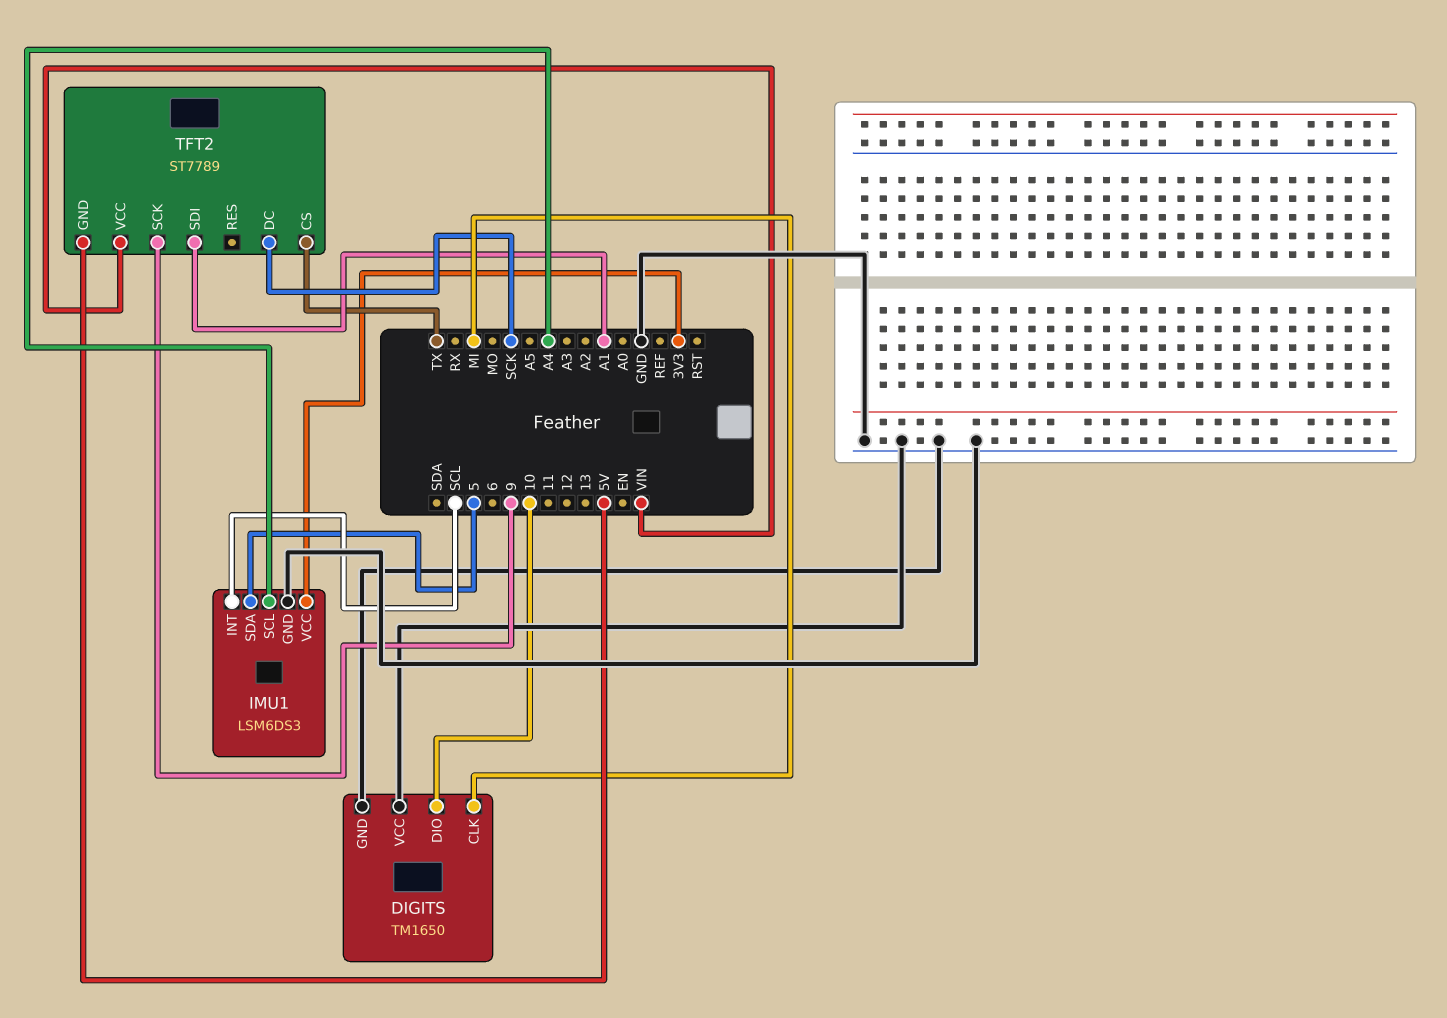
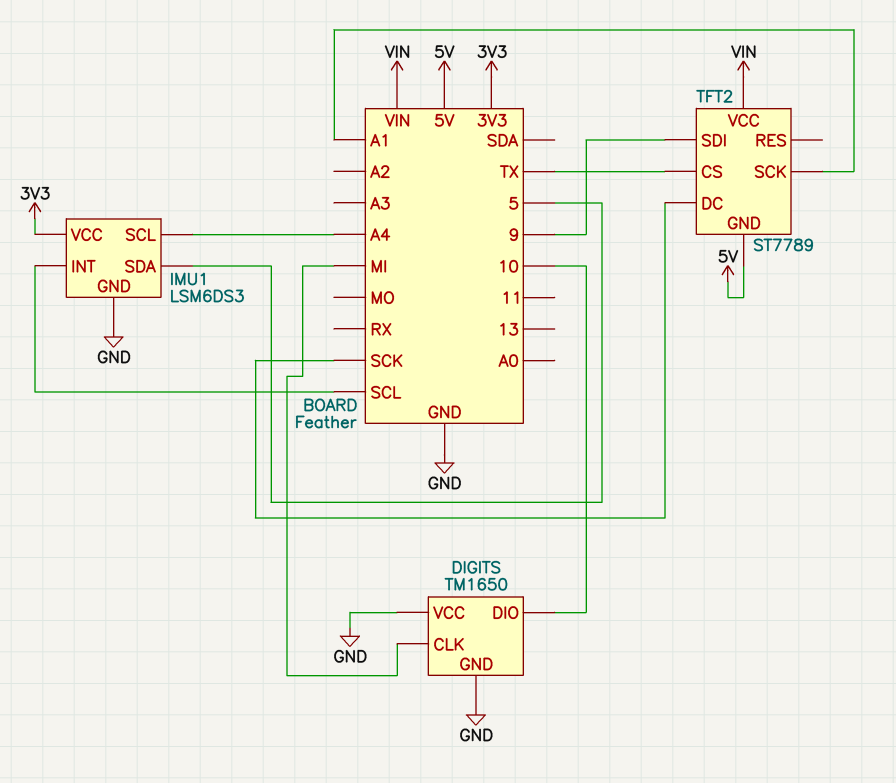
TFT2 pin SCK: 9 -> A1
TFT2 pin SDI: A1 -> 9

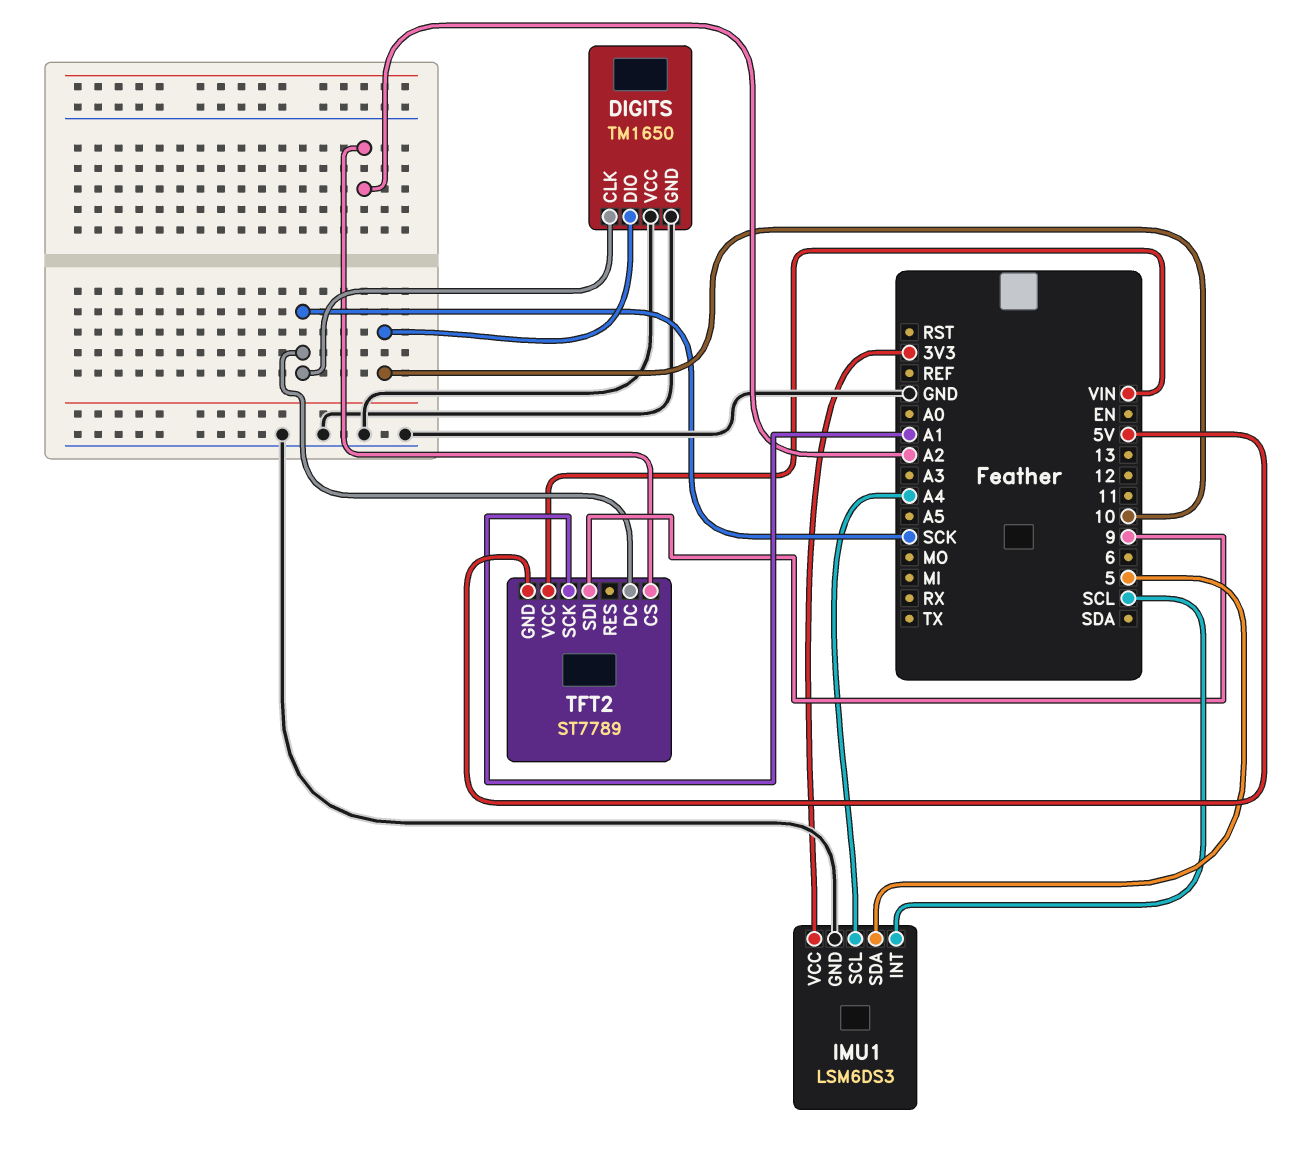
DIGITS pin CLK: MI -> SCK
TFT2 pin CS: TX -> A2

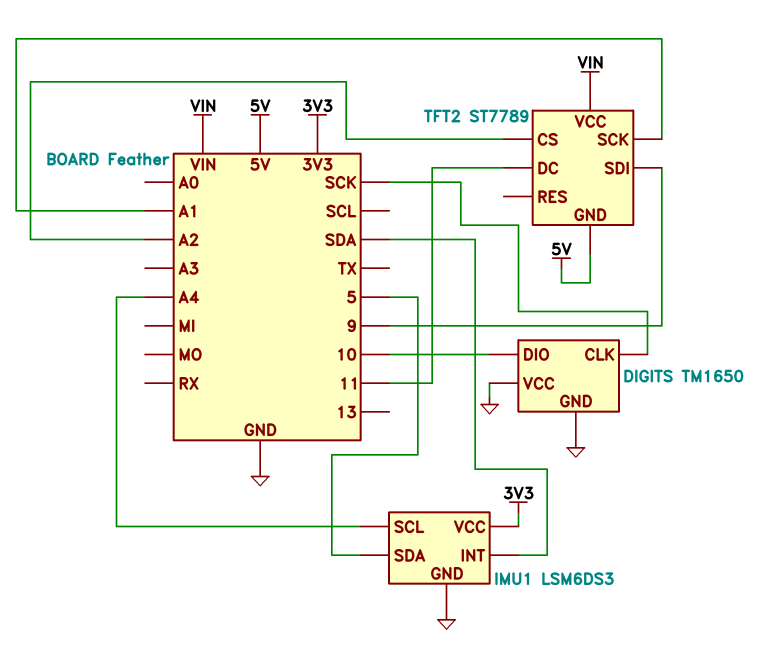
IMU1 pin INT: SCL -> SDA
TFT2 pin DC: SCK -> 11

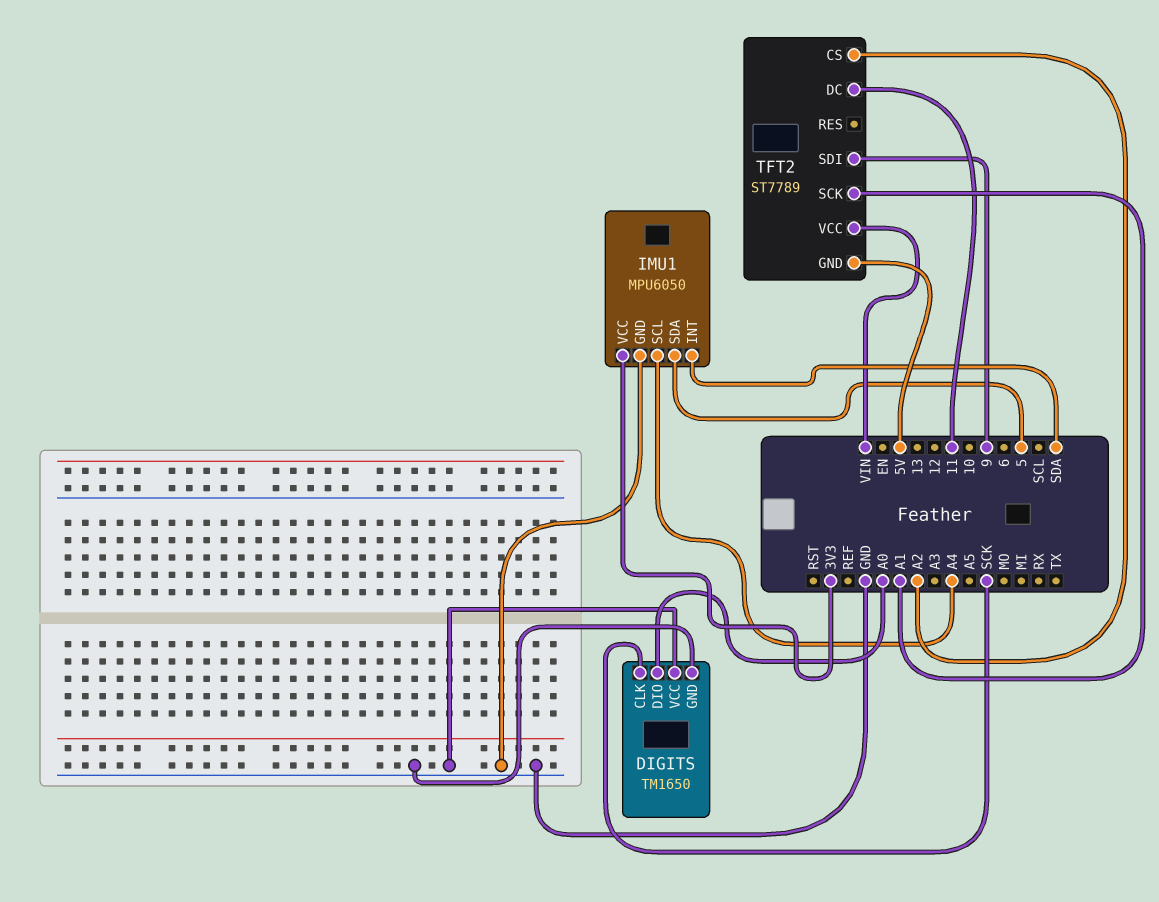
DIGITS pin DIO: 10 -> A0
IMU1: LSM6DS3 -> MPU6050

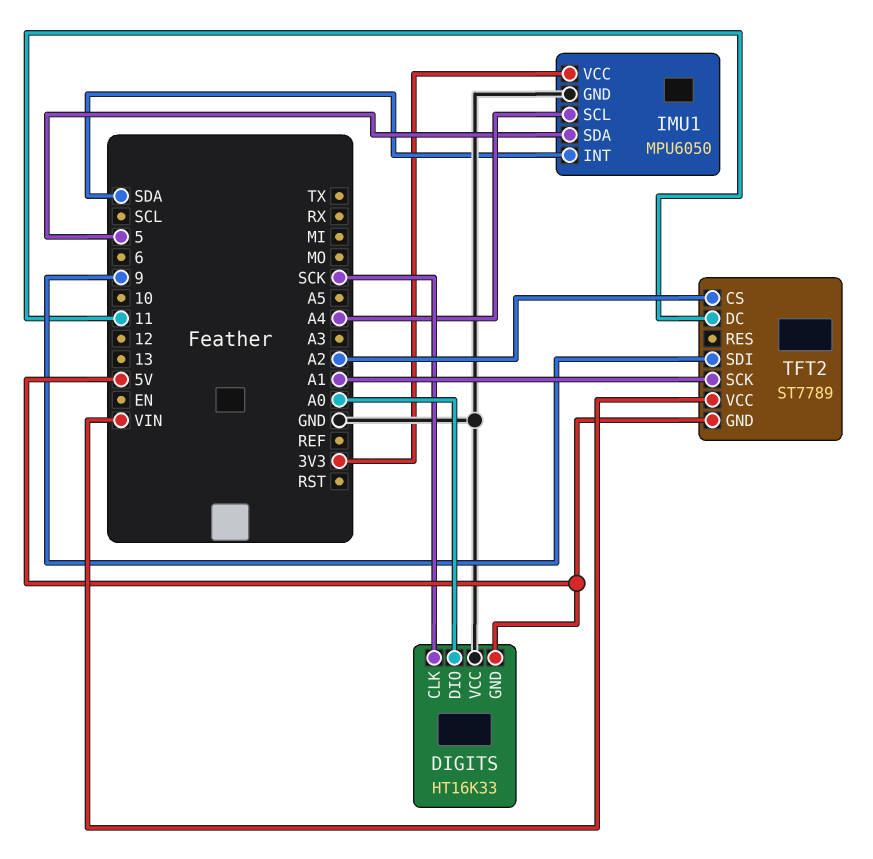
DIGITS: TM1650 -> HT16K33
DIGITS pin GND: GND -> 5V

